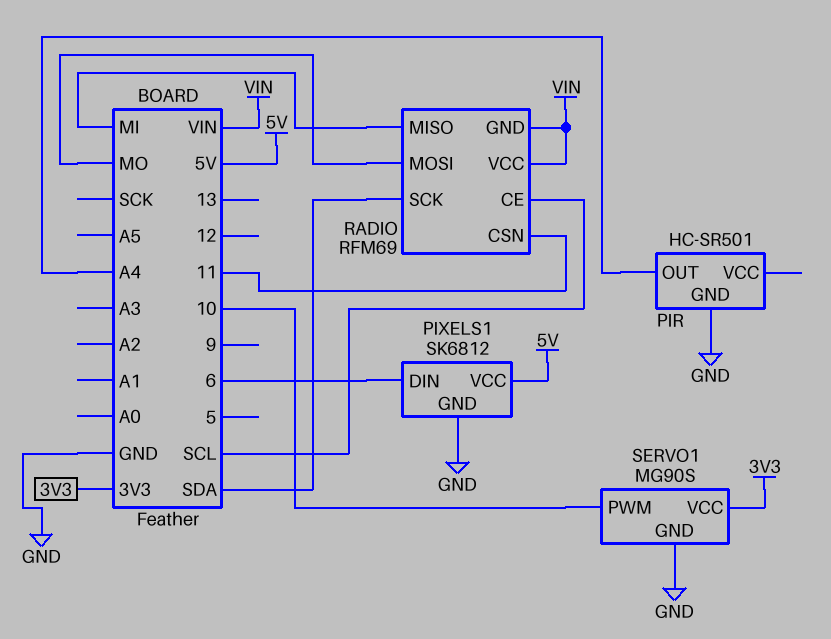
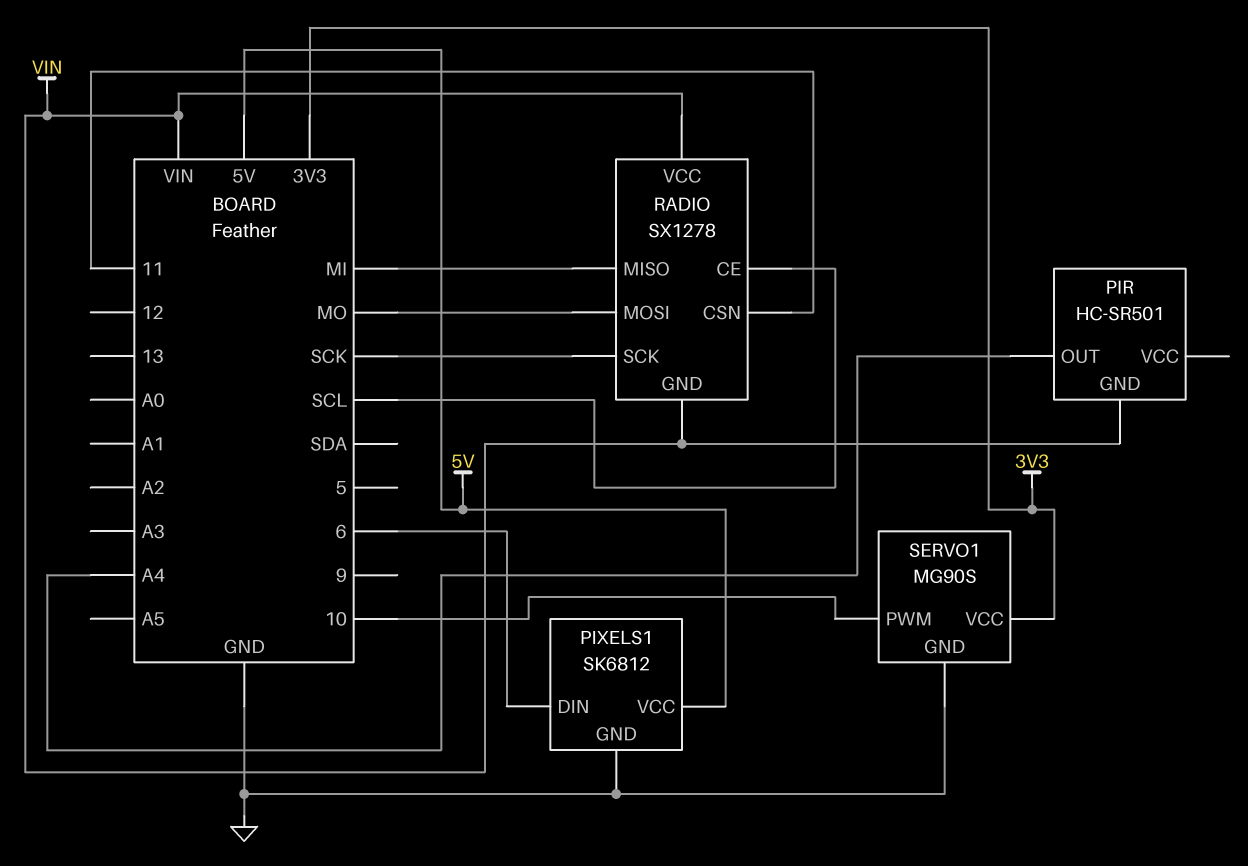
PIR pin GND: GND -> VIN
RADIO: RFM69 -> SX1278
RADIO pin SCK: SDA -> SCK

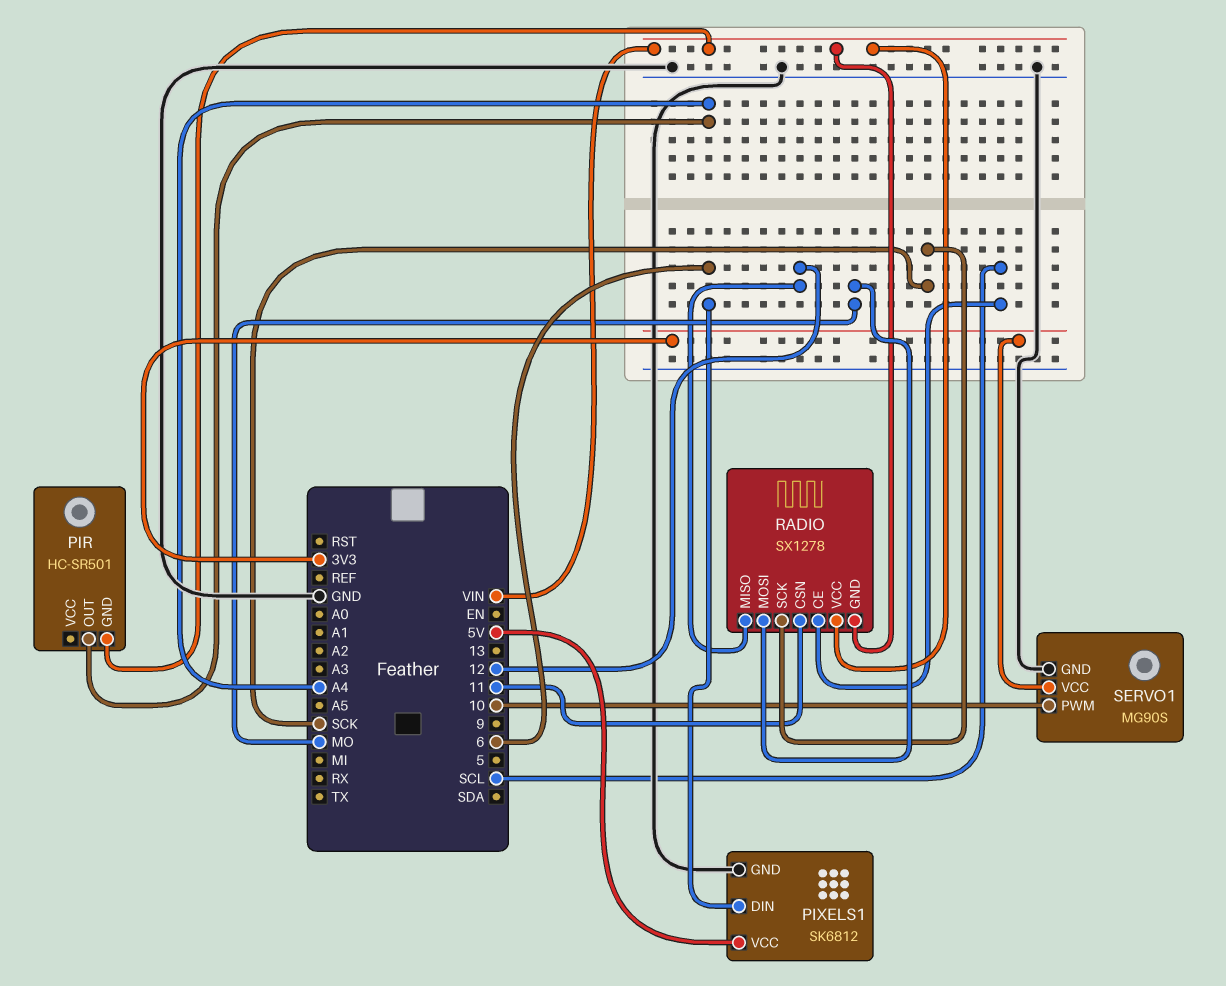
RADIO pin MISO: MI -> 12

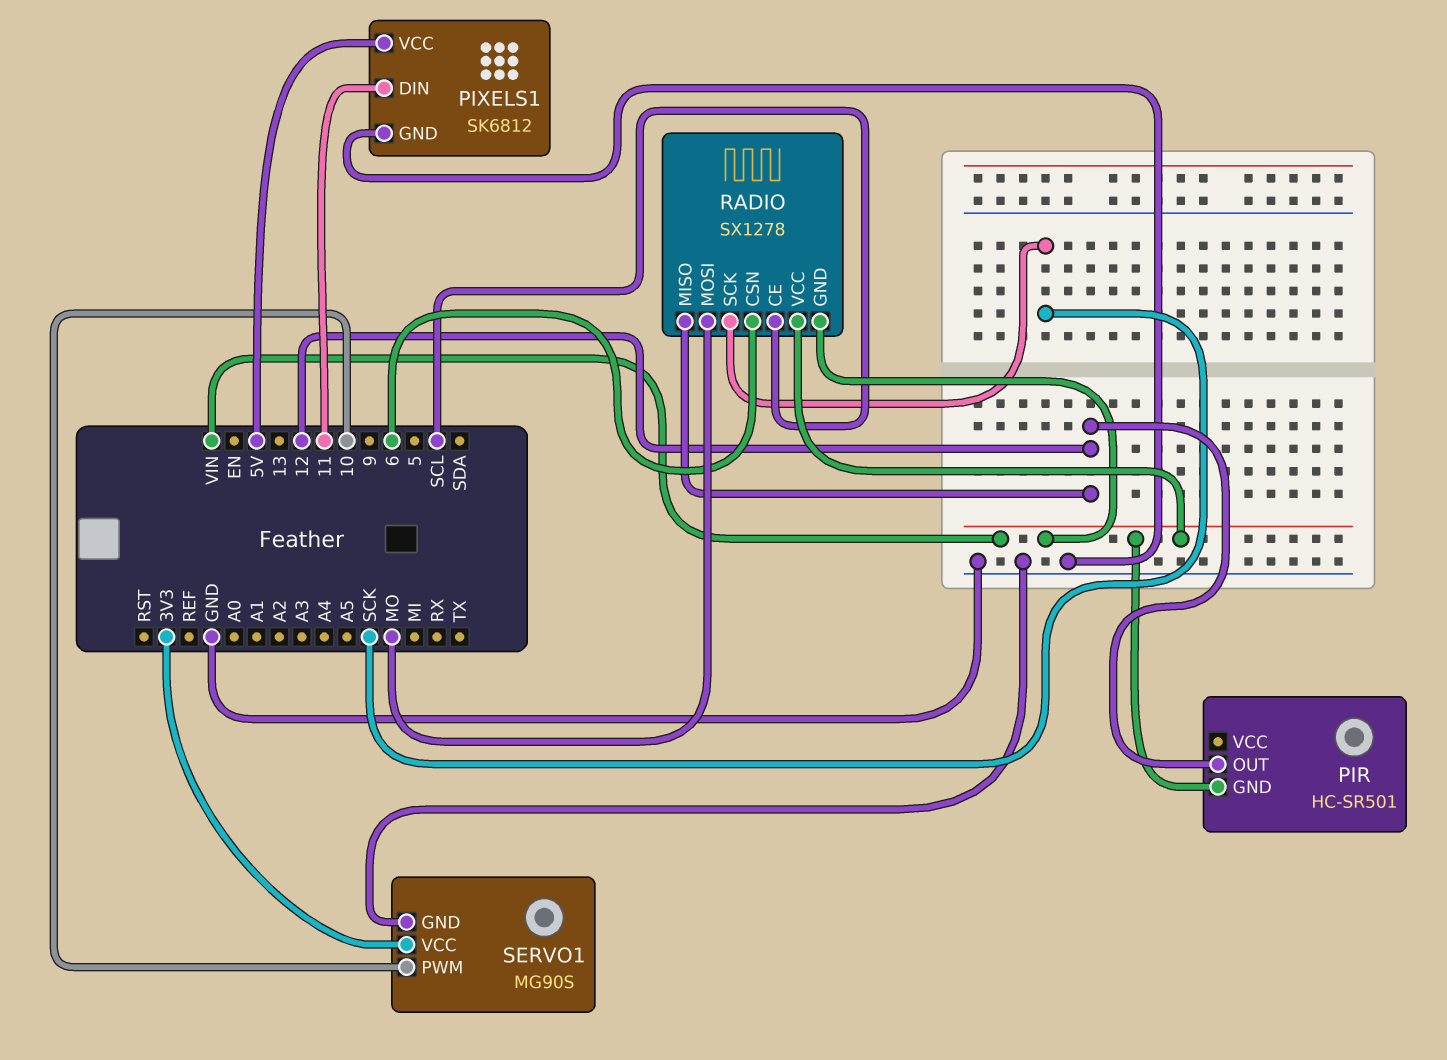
PIR pin OUT: A4 -> 12
PIXELS1 pin DIN: 6 -> 11
RADIO pin CSN: 11 -> 6

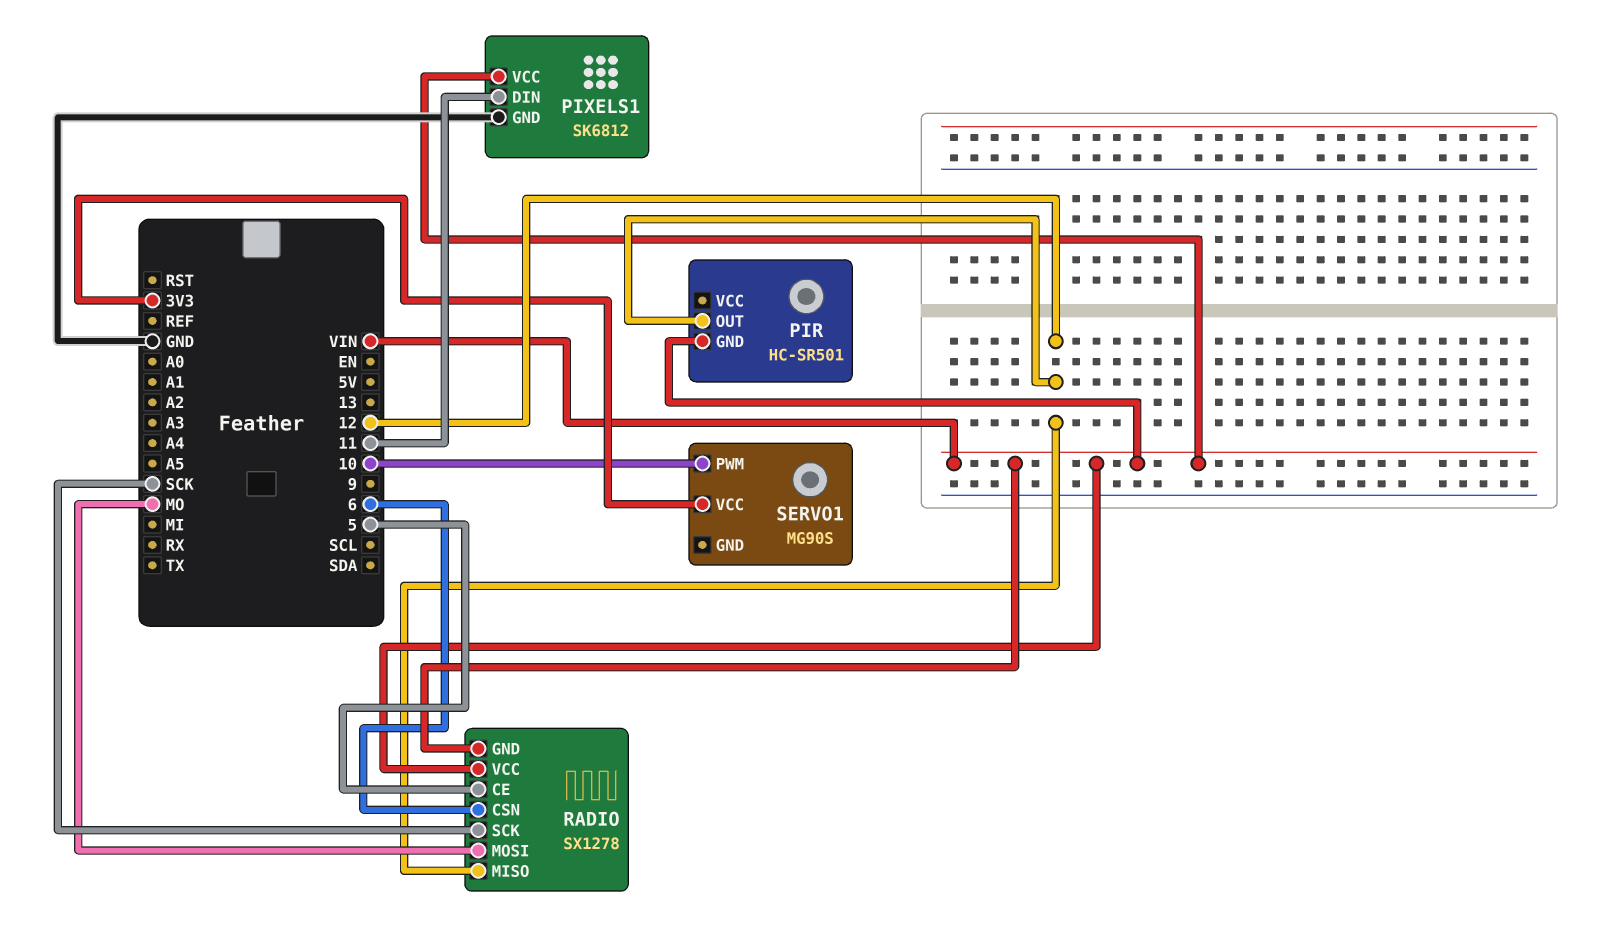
PIXELS1 pin VCC: 5V -> VIN
RADIO pin CE: SCL -> 5
SERVO1 pin GND: GND -> none

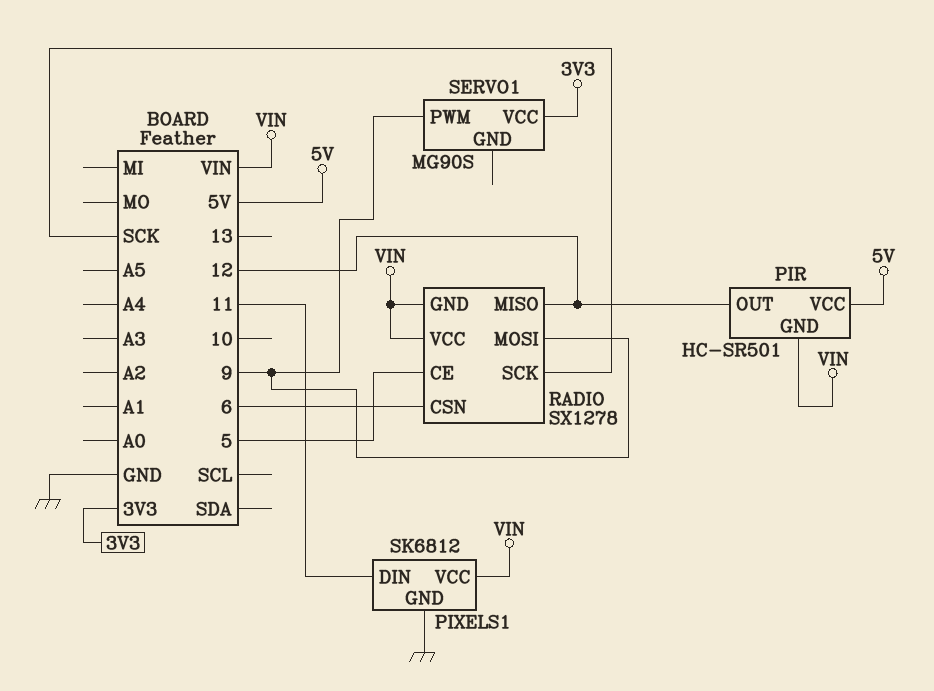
PIR pin VCC: none -> 5V
RADIO pin MOSI: MO -> 9
SERVO1 pin PWM: 10 -> 9

